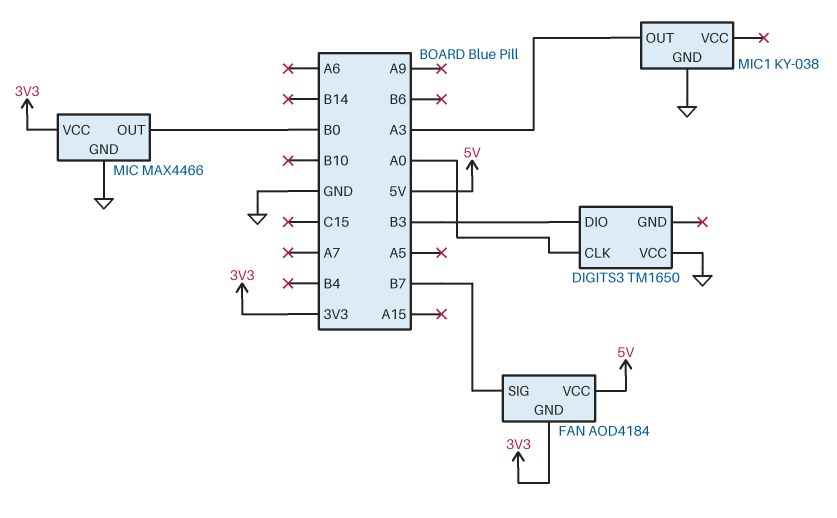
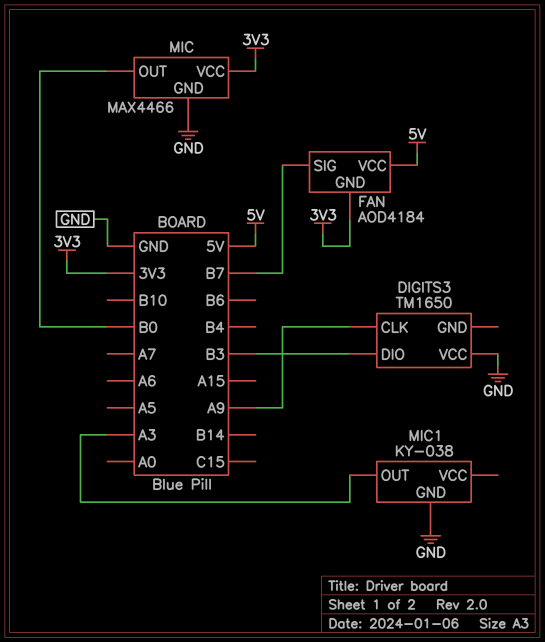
DIGITS3 pin CLK: A0 -> A9

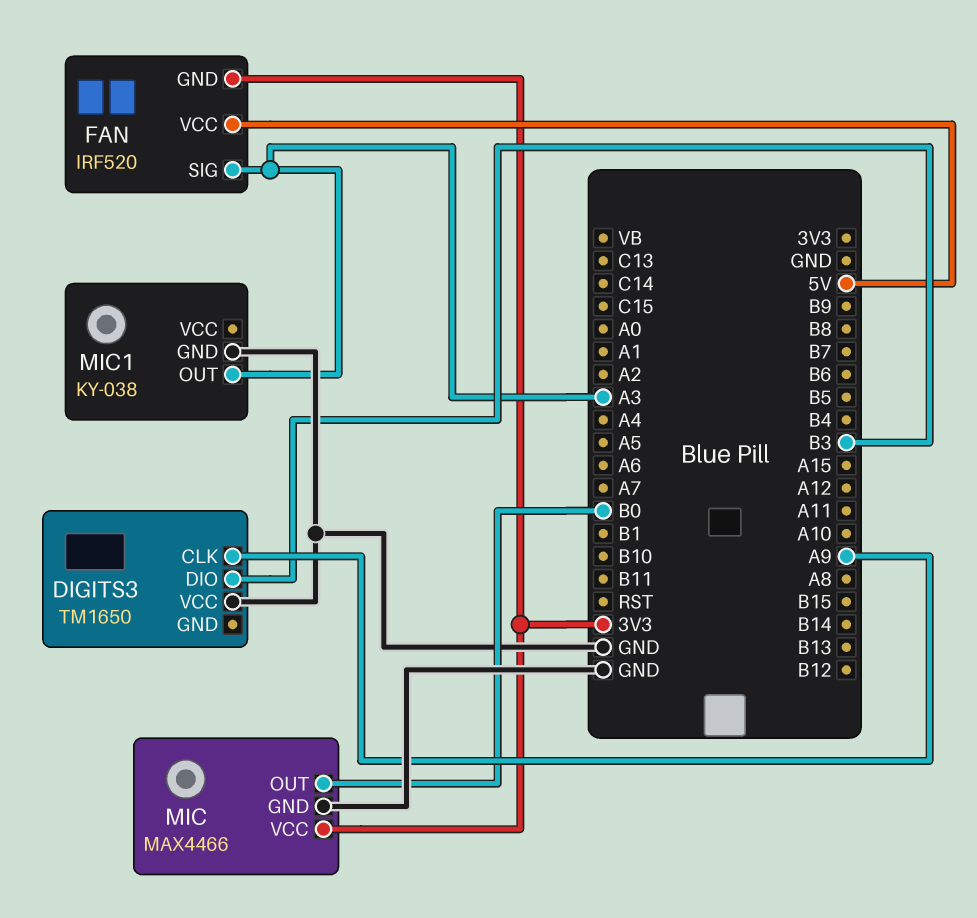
FAN: AOD4184 -> IRF520
FAN pin SIG: B7 -> A3

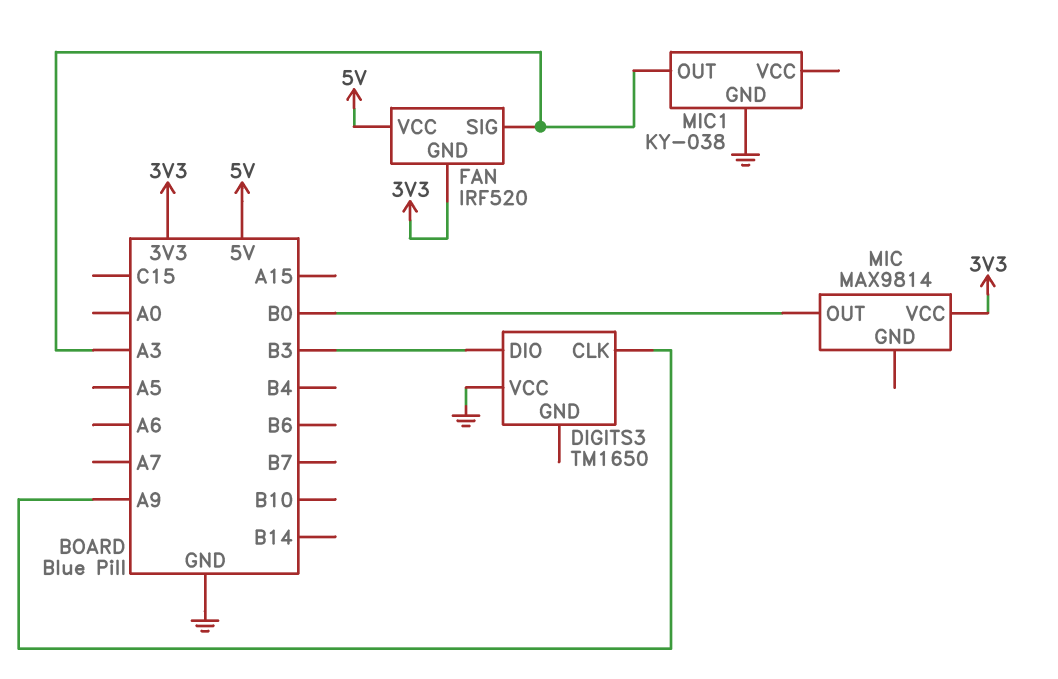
MIC: MAX4466 -> MAX9814
MIC pin GND: GND -> none

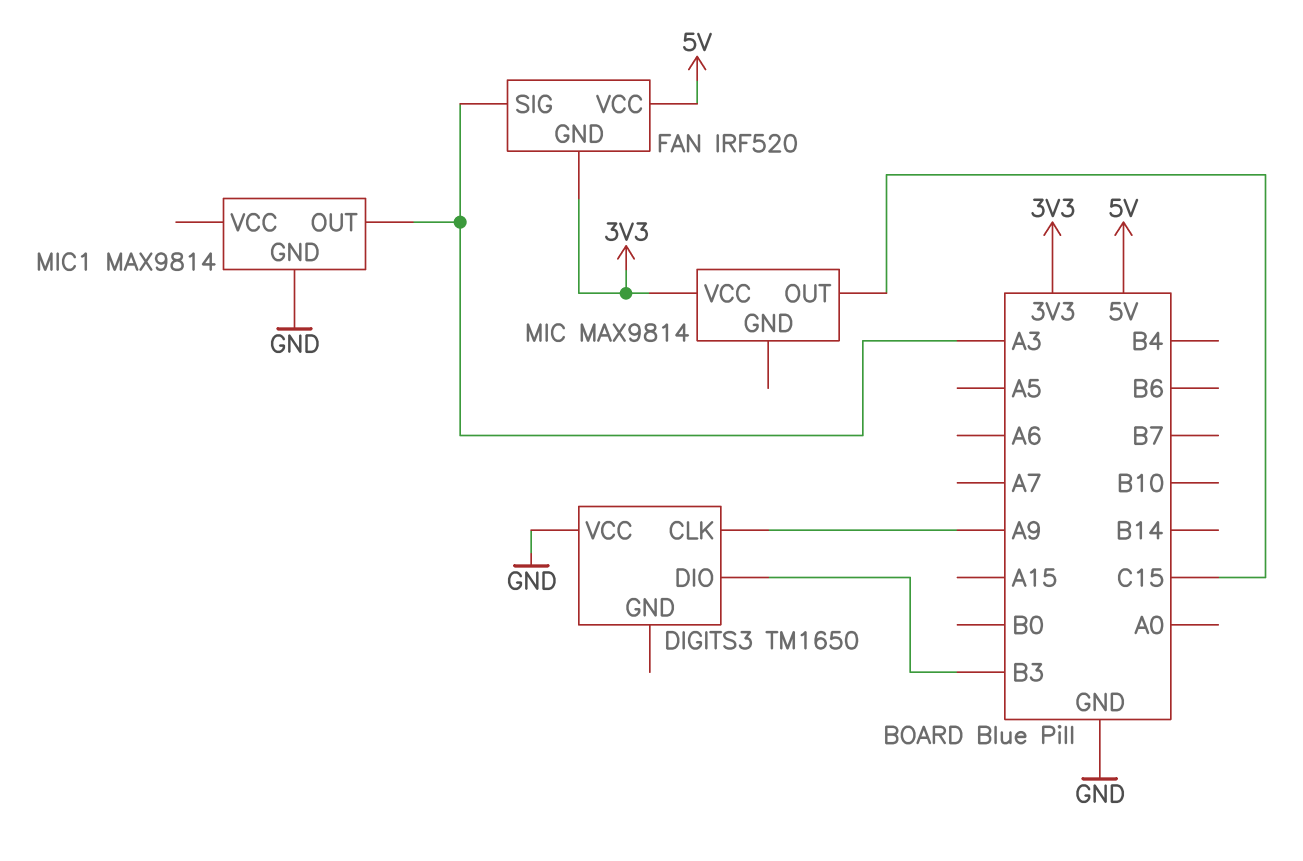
MIC pin OUT: B0 -> C15
MIC1: KY-038 -> MAX9814

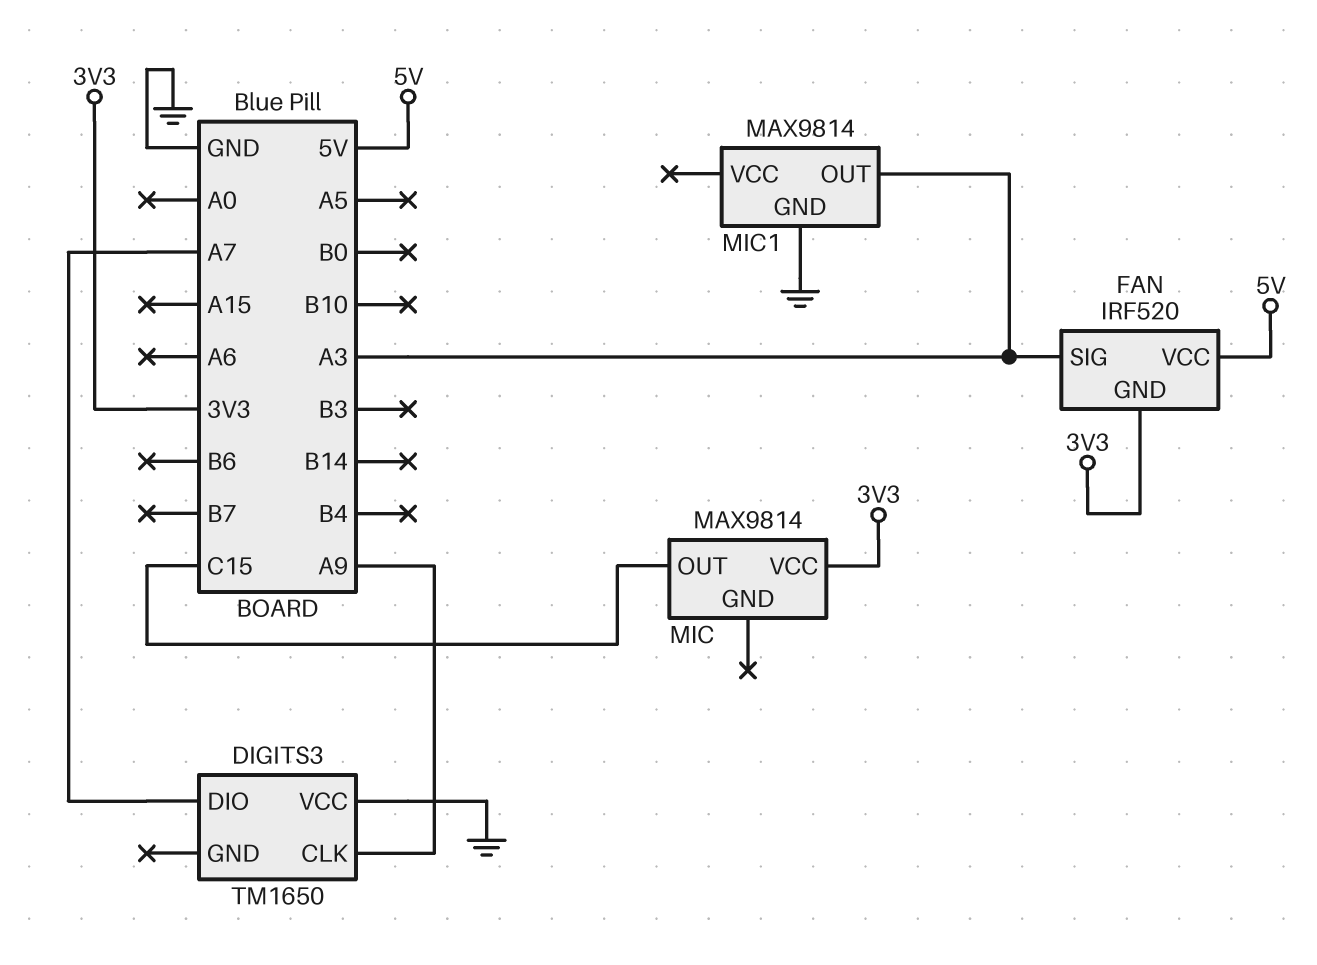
DIGITS3 pin DIO: B3 -> A7

